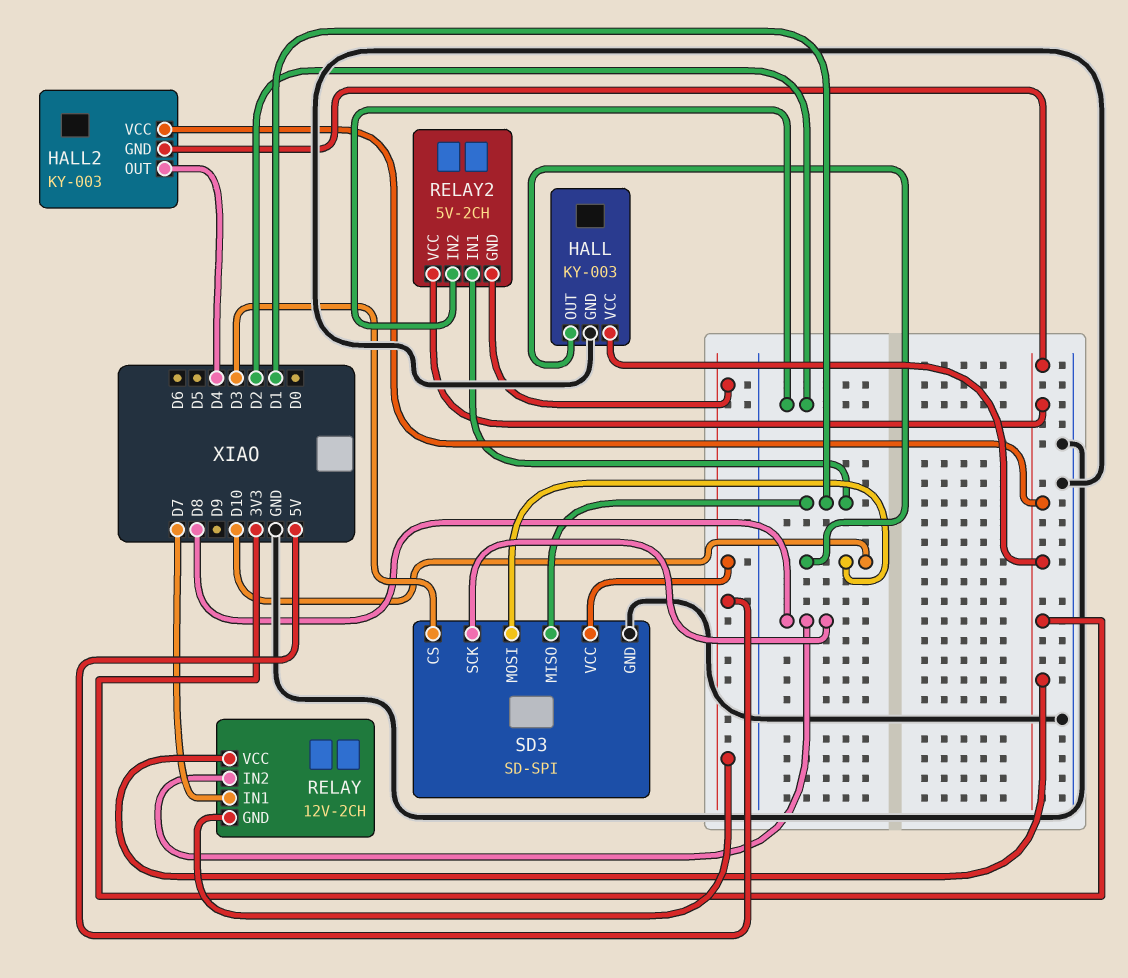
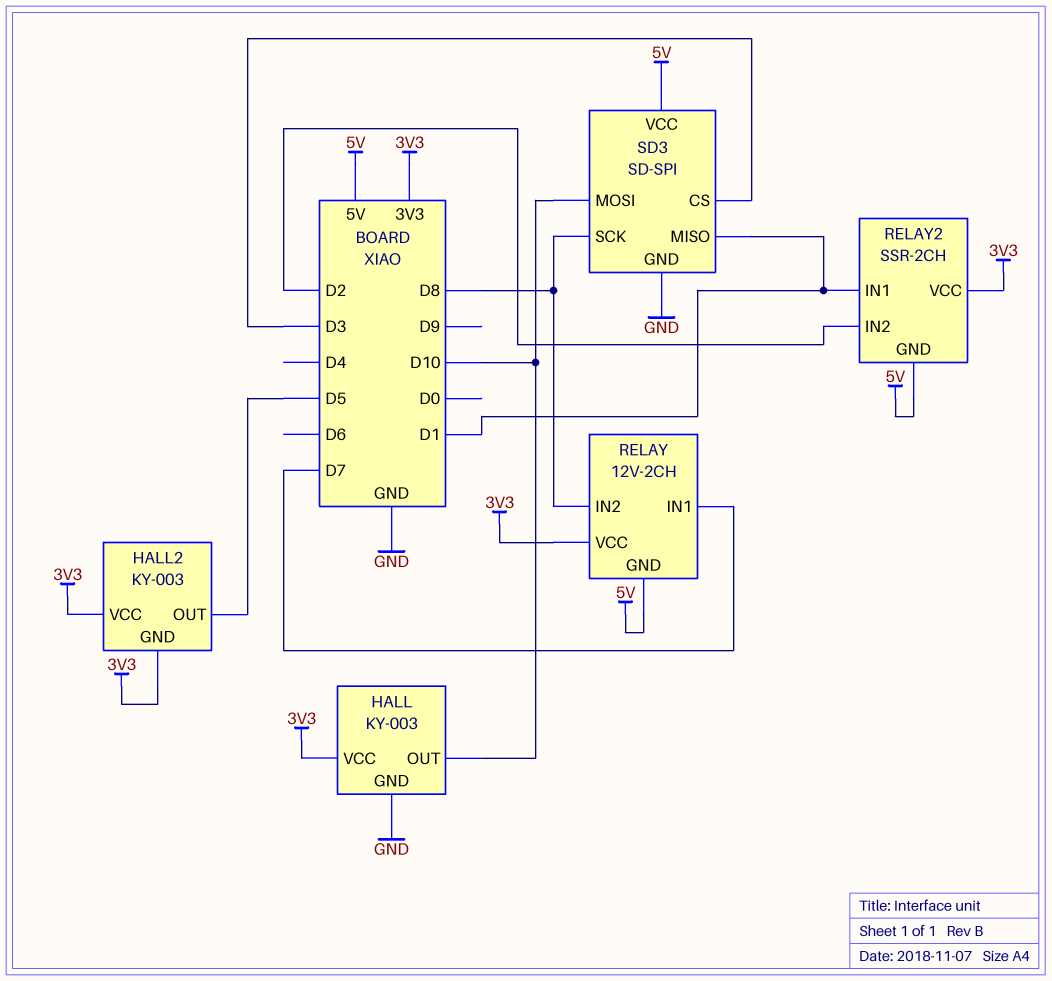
HALL2 pin OUT: D4 -> D5
RELAY2: 5V-2CH -> SSR-2CH

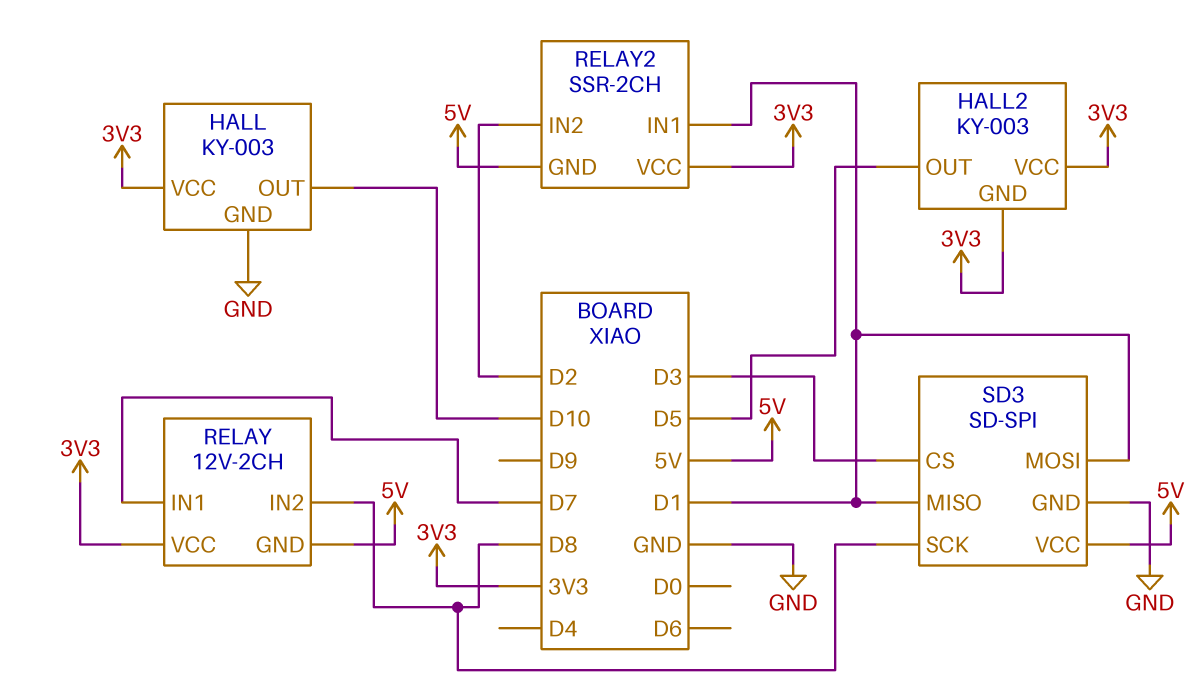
SD3 pin MOSI: D10 -> D1

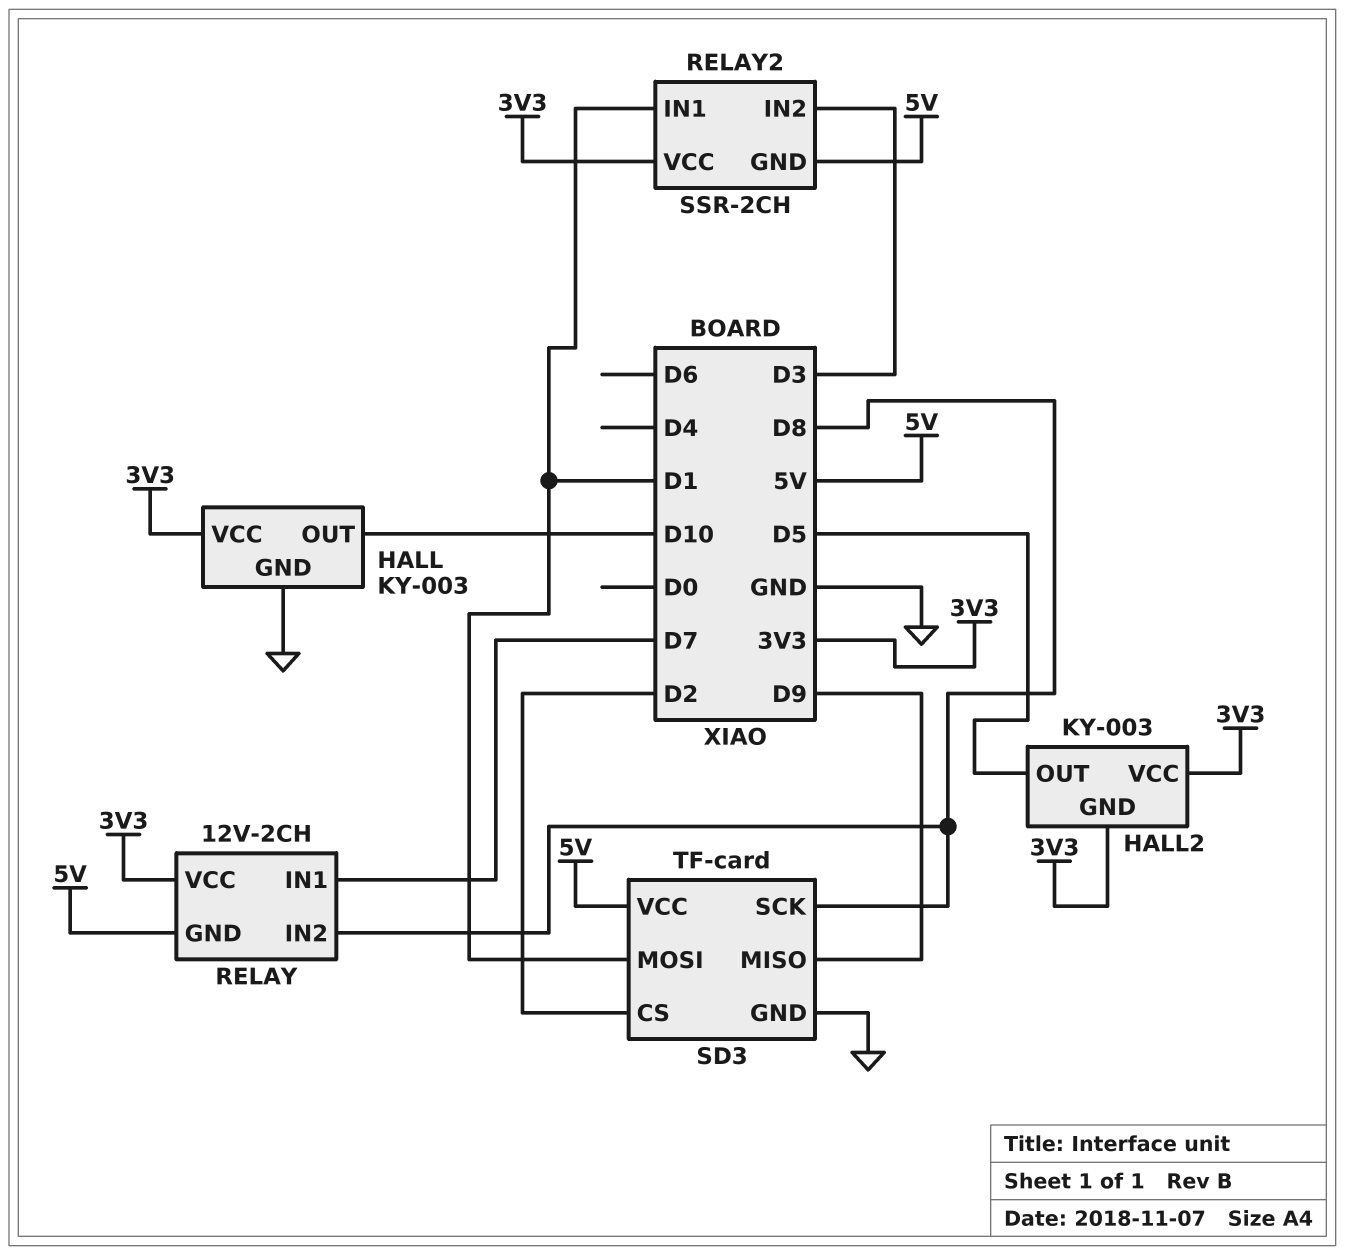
RELAY2 pin IN2: D2 -> D3
SD3: SD-SPI -> TF-card
SD3 pin CS: D3 -> D2
SD3 pin MISO: D1 -> D9

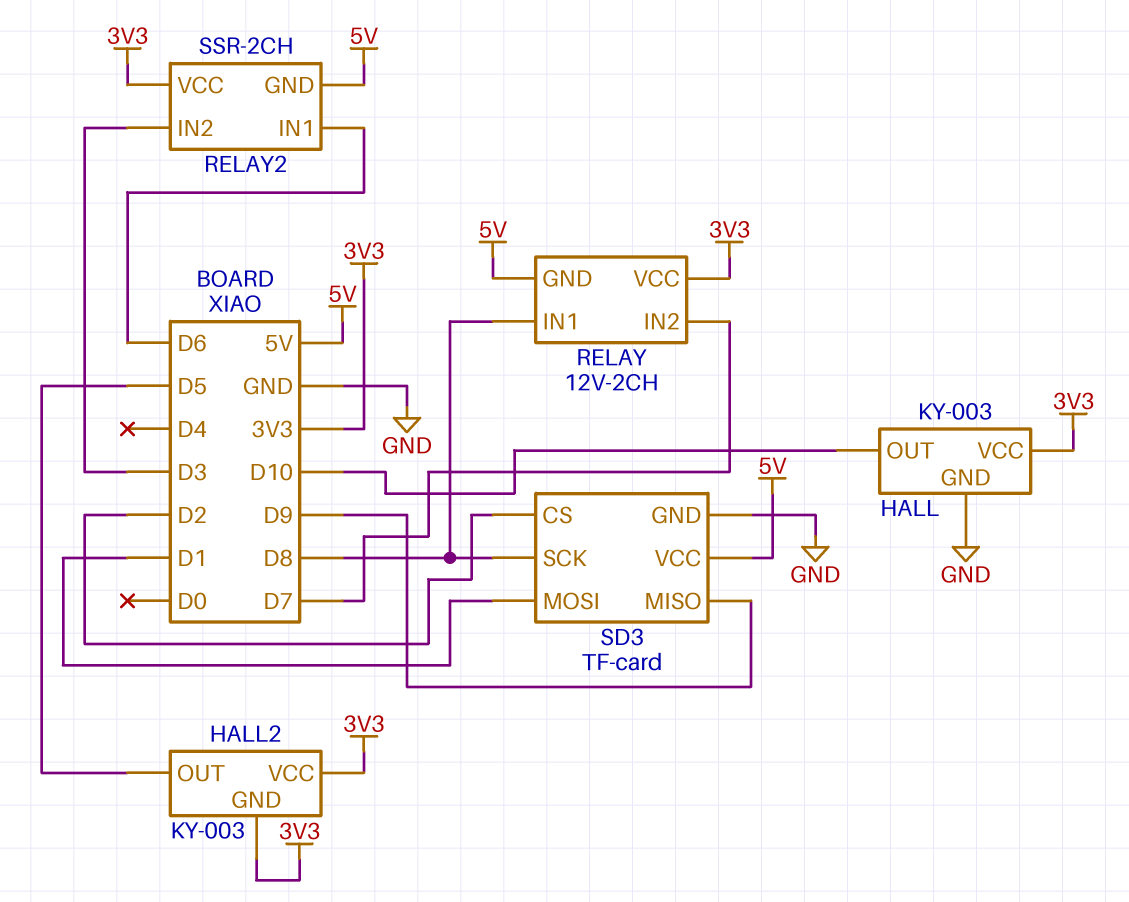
RELAY pin IN1: D7 -> D8
RELAY pin IN2: D8 -> D7
RELAY2 pin IN1: D1 -> D6

